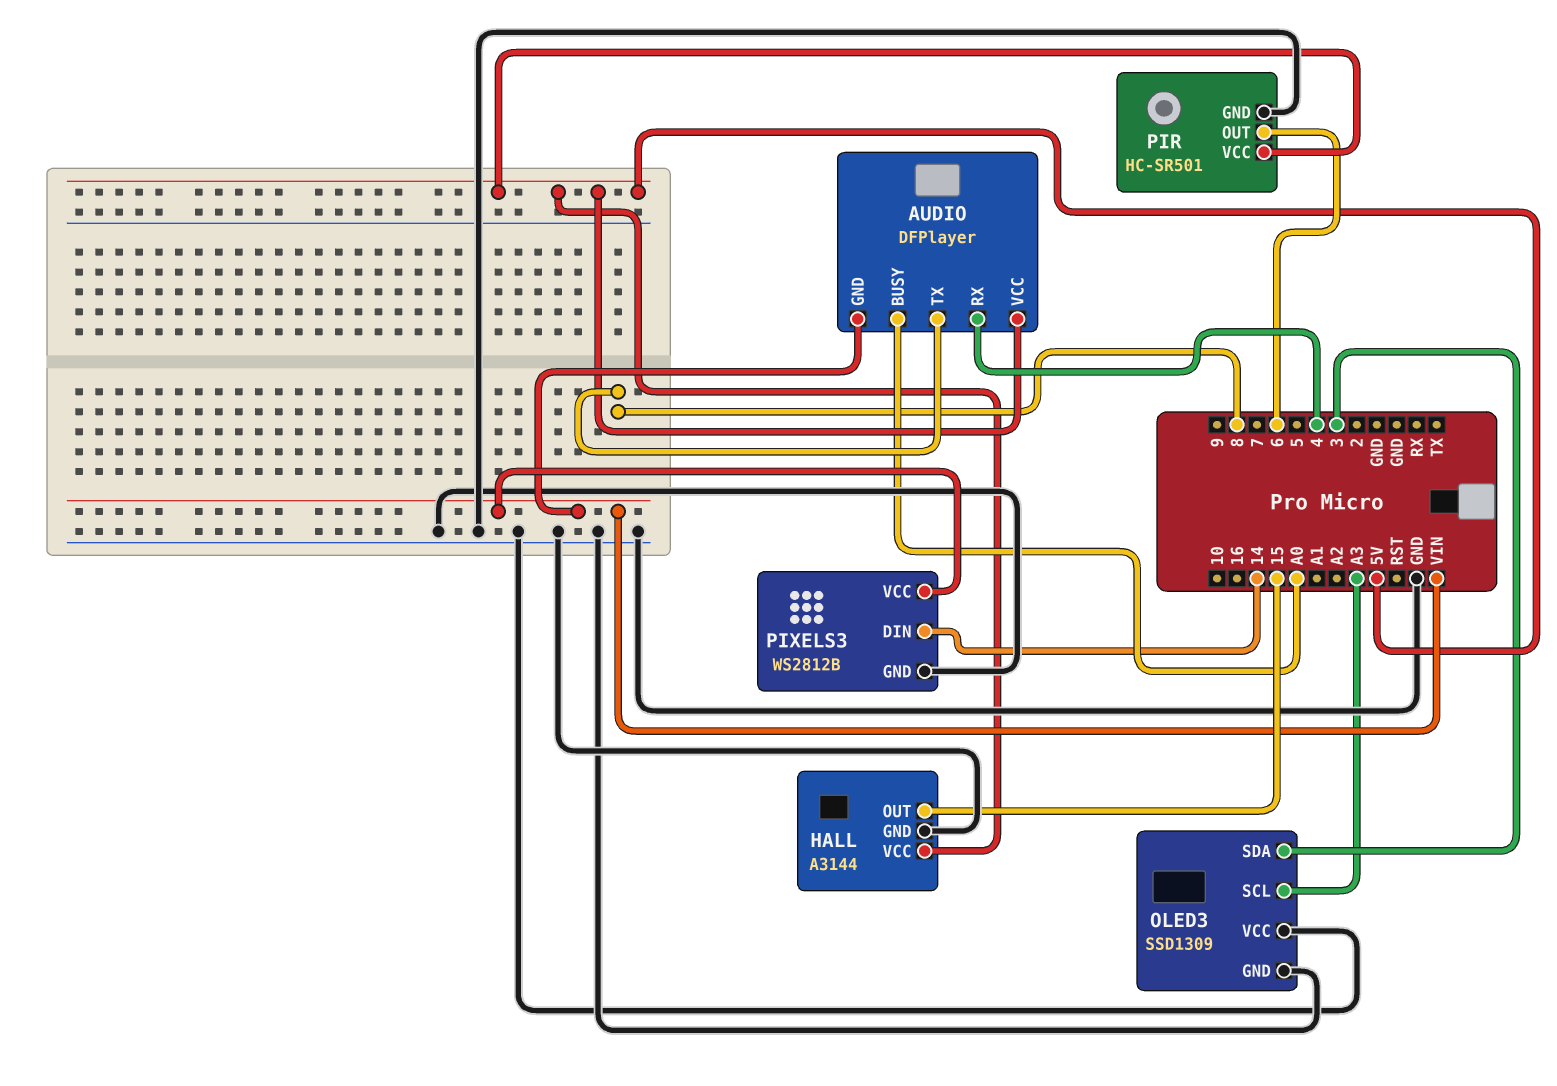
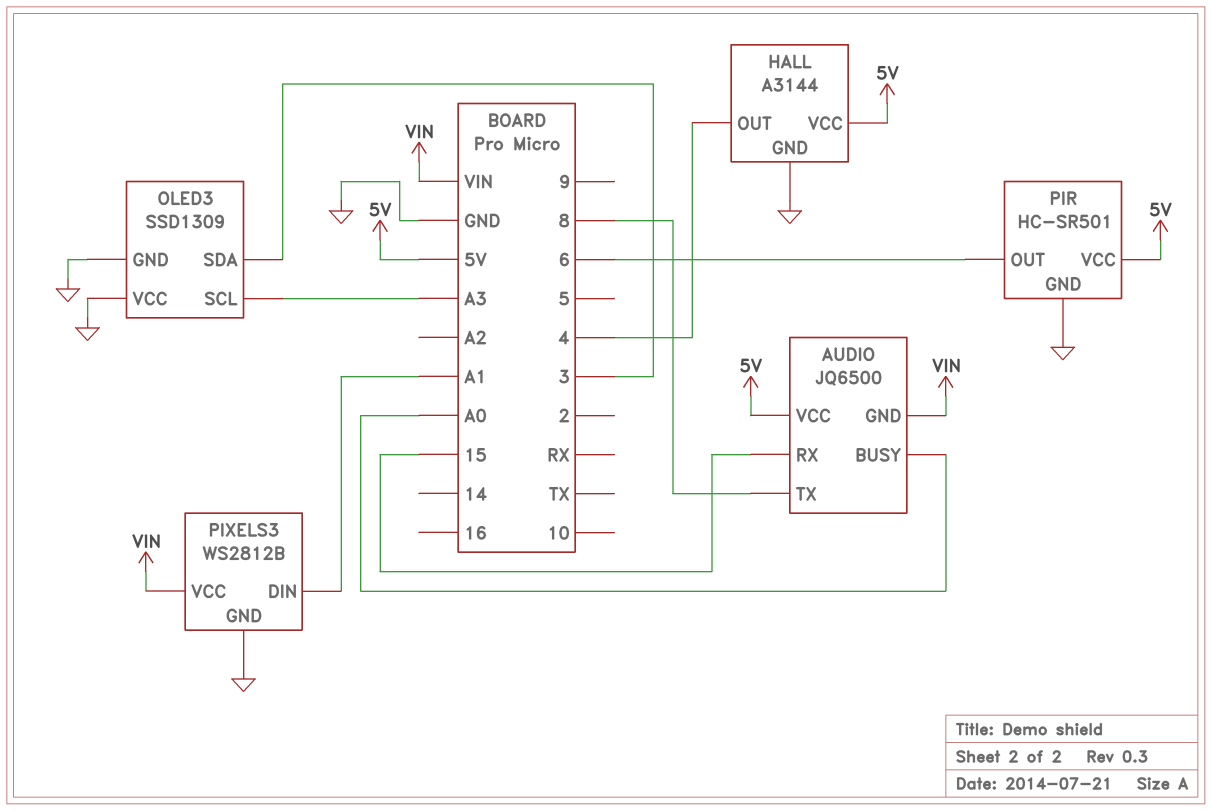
AUDIO: DFPlayer -> JQ6500
AUDIO pin RX: 4 -> 15
HALL pin OUT: 15 -> 4
PIXELS3 pin DIN: 14 -> A1

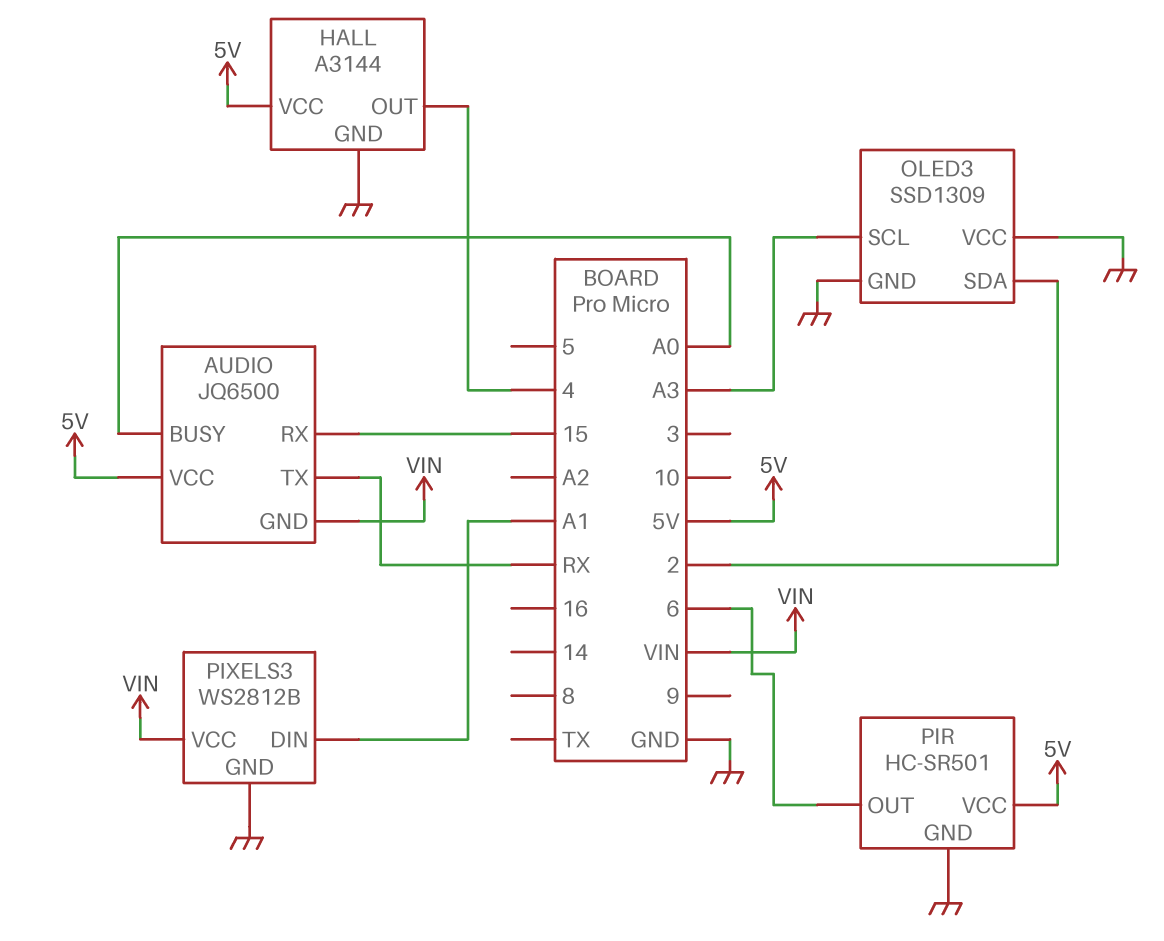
AUDIO pin TX: 8 -> RX
OLED3 pin SDA: 3 -> 2

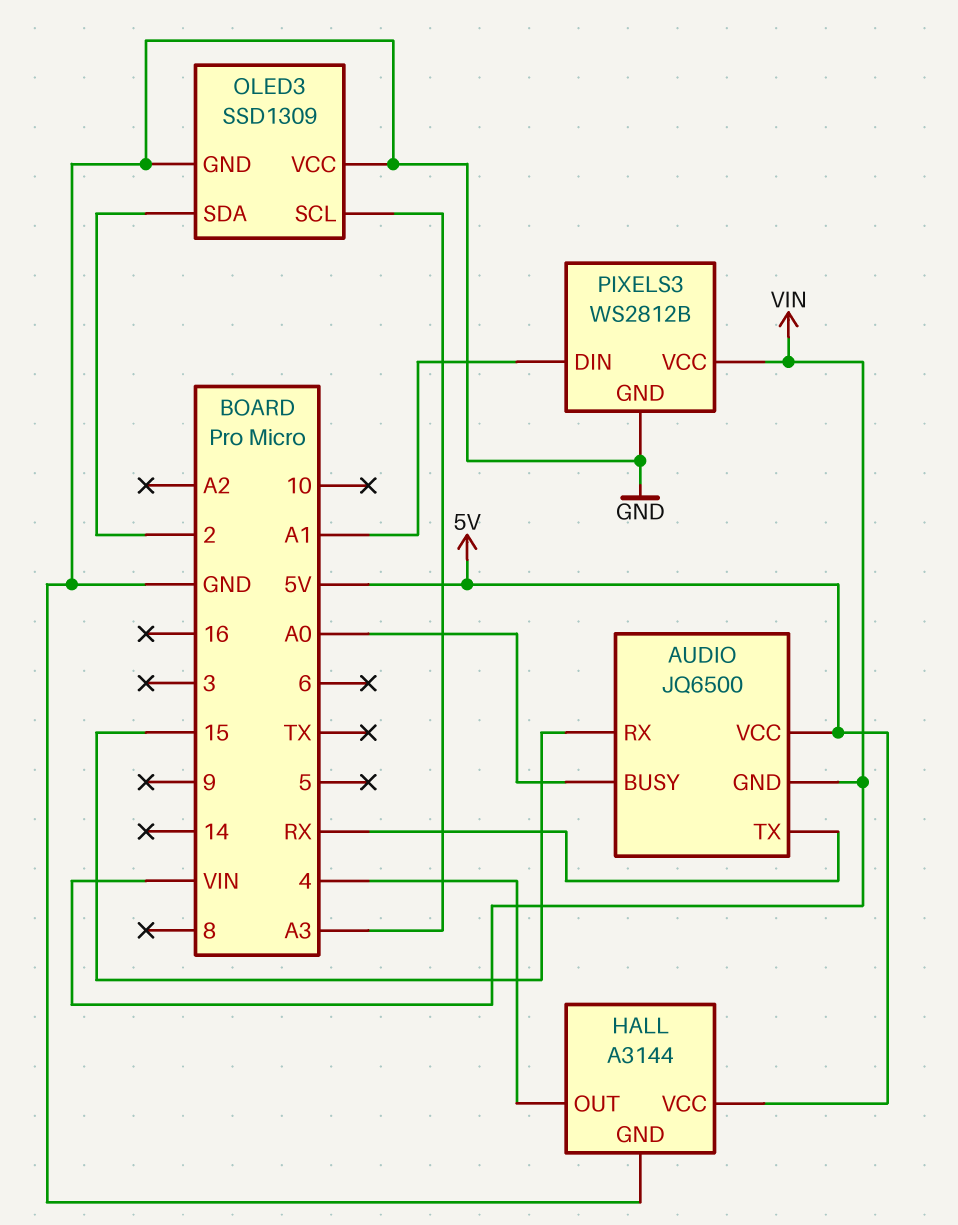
PIR: HC-SR501 -> none
PIR pin GND: GND -> none
PIR pin OUT: 6 -> none
PIR pin VCC: 5V -> none

